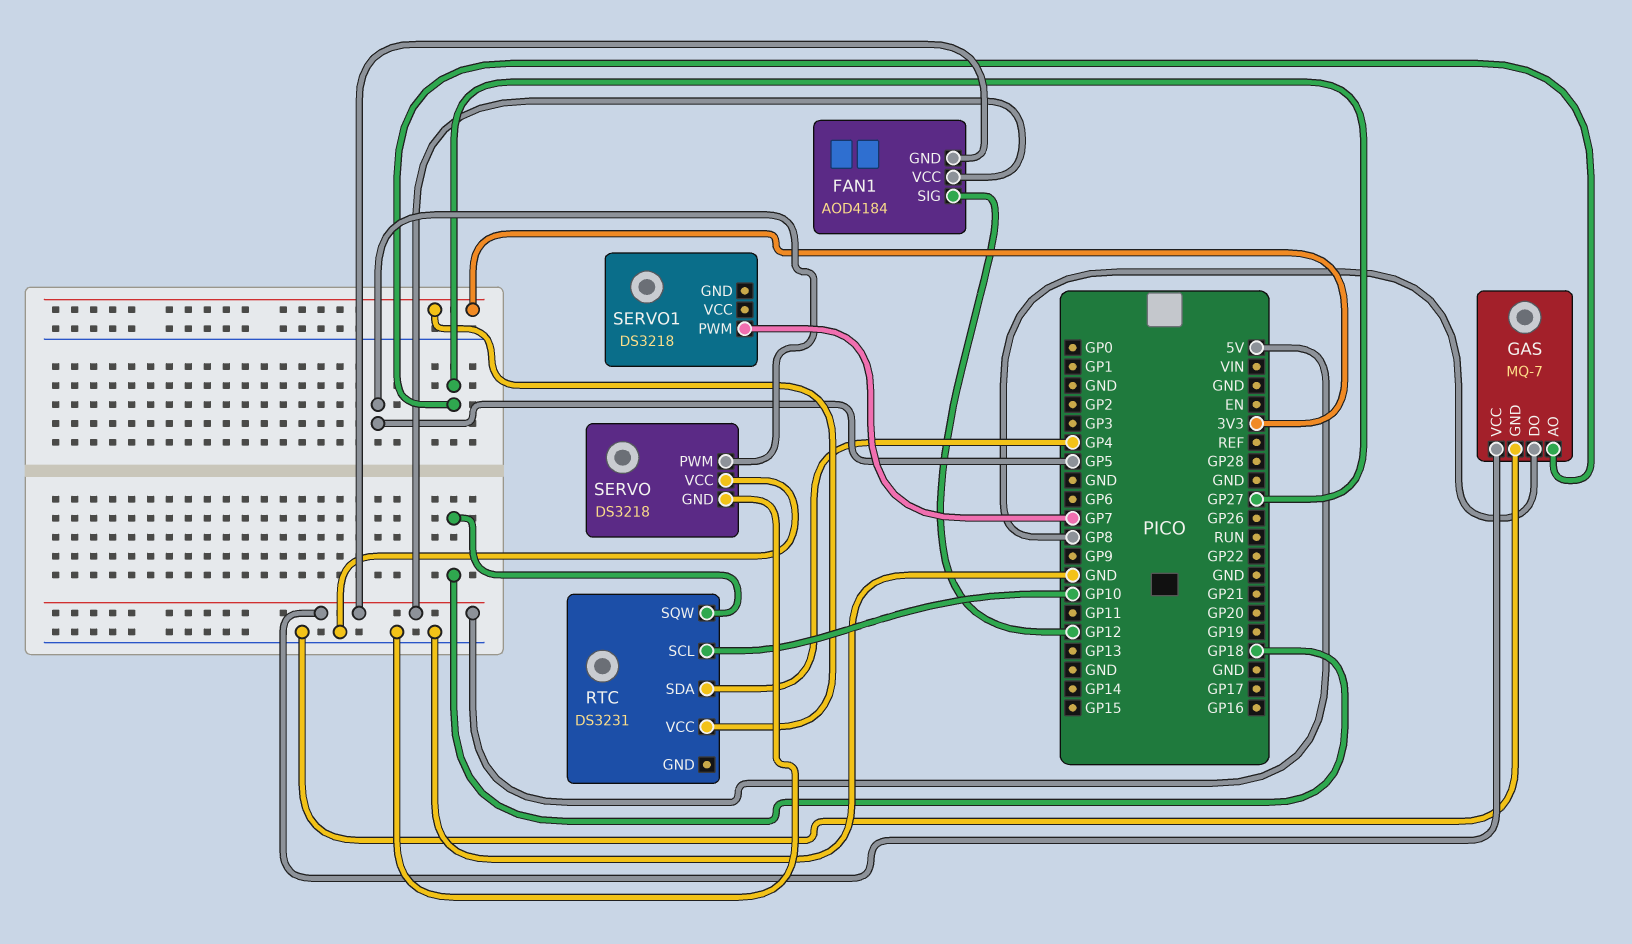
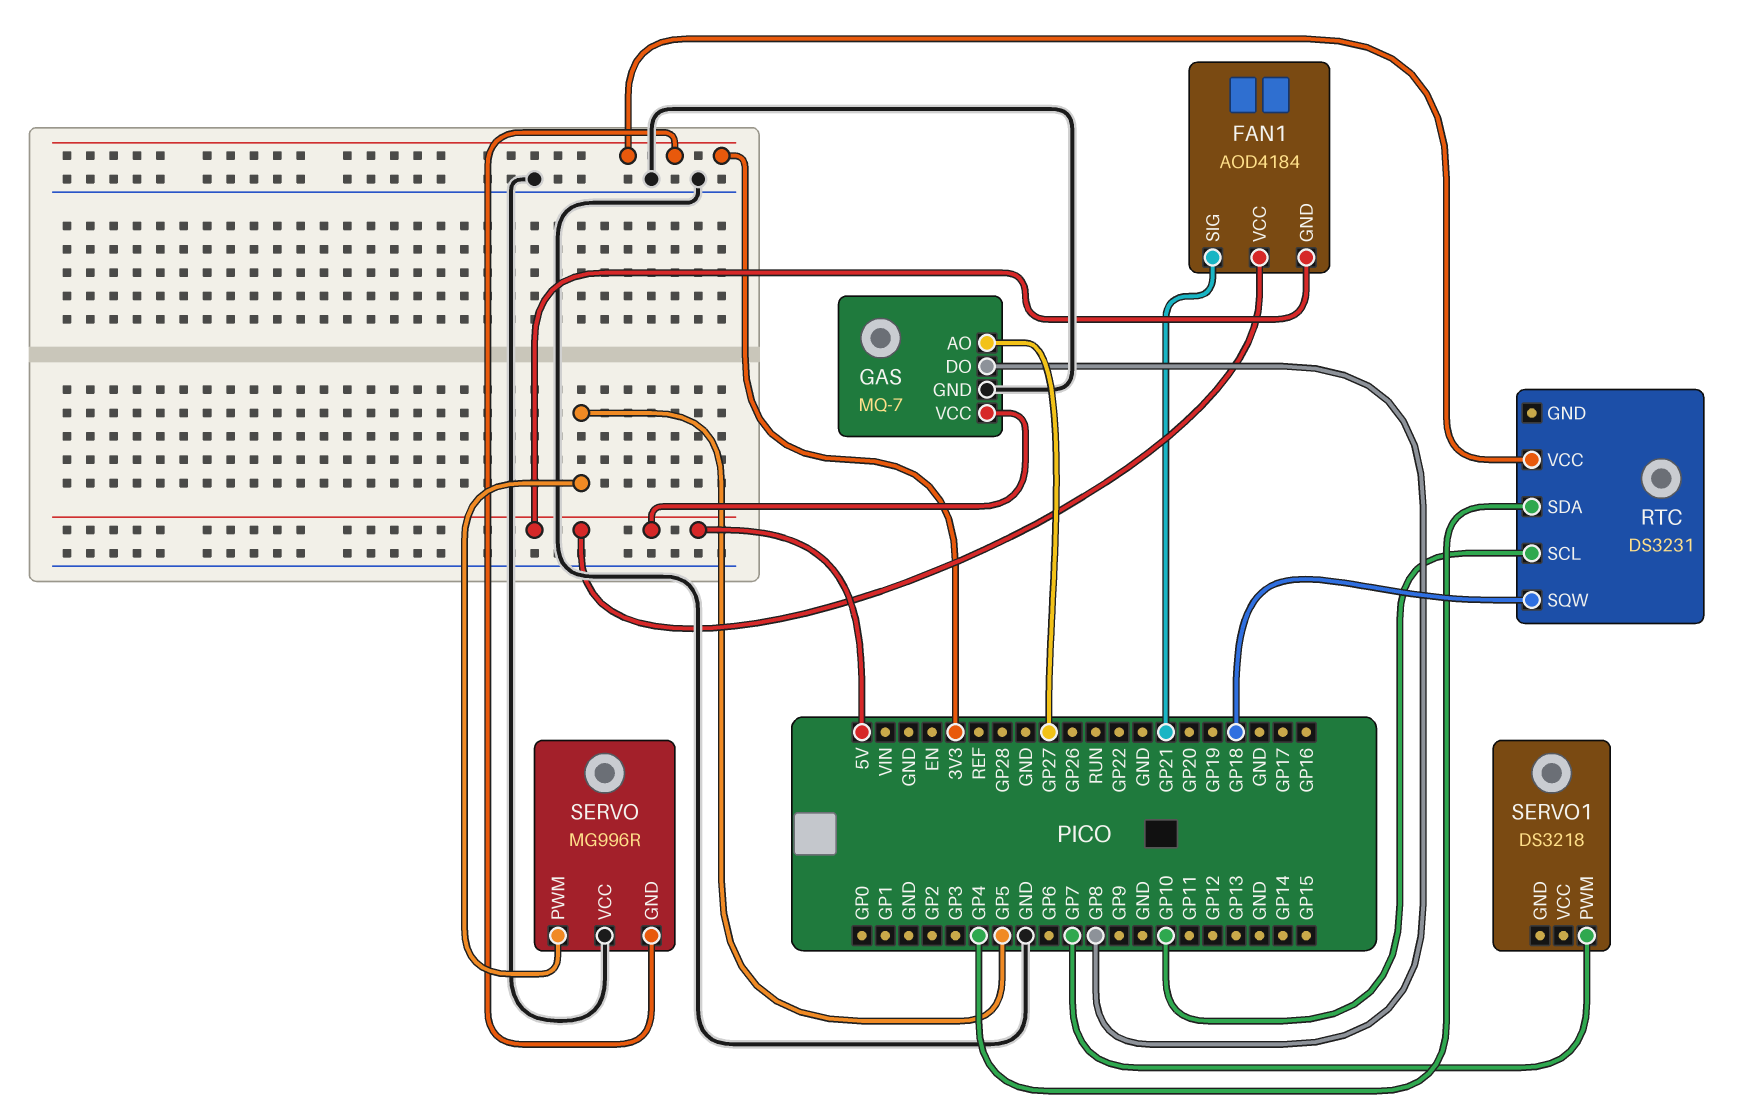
FAN1 pin SIG: GP12 -> GP21
SERVO: DS3218 -> MG996R
SERVO pin GND: GND -> 3V3

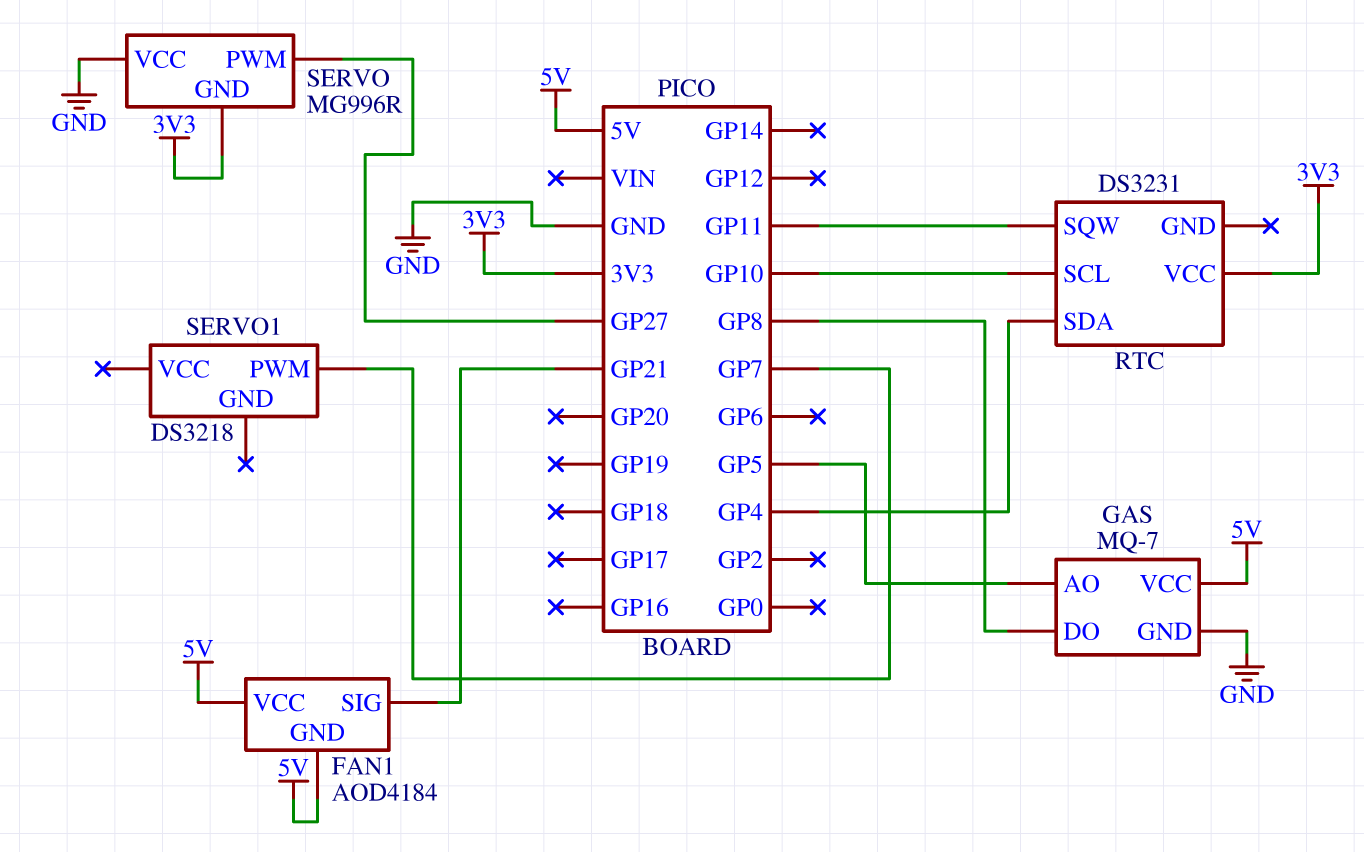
GAS pin AO: GP27 -> GP5
RTC pin SQW: GP18 -> GP11
SERVO pin PWM: GP5 -> GP27

